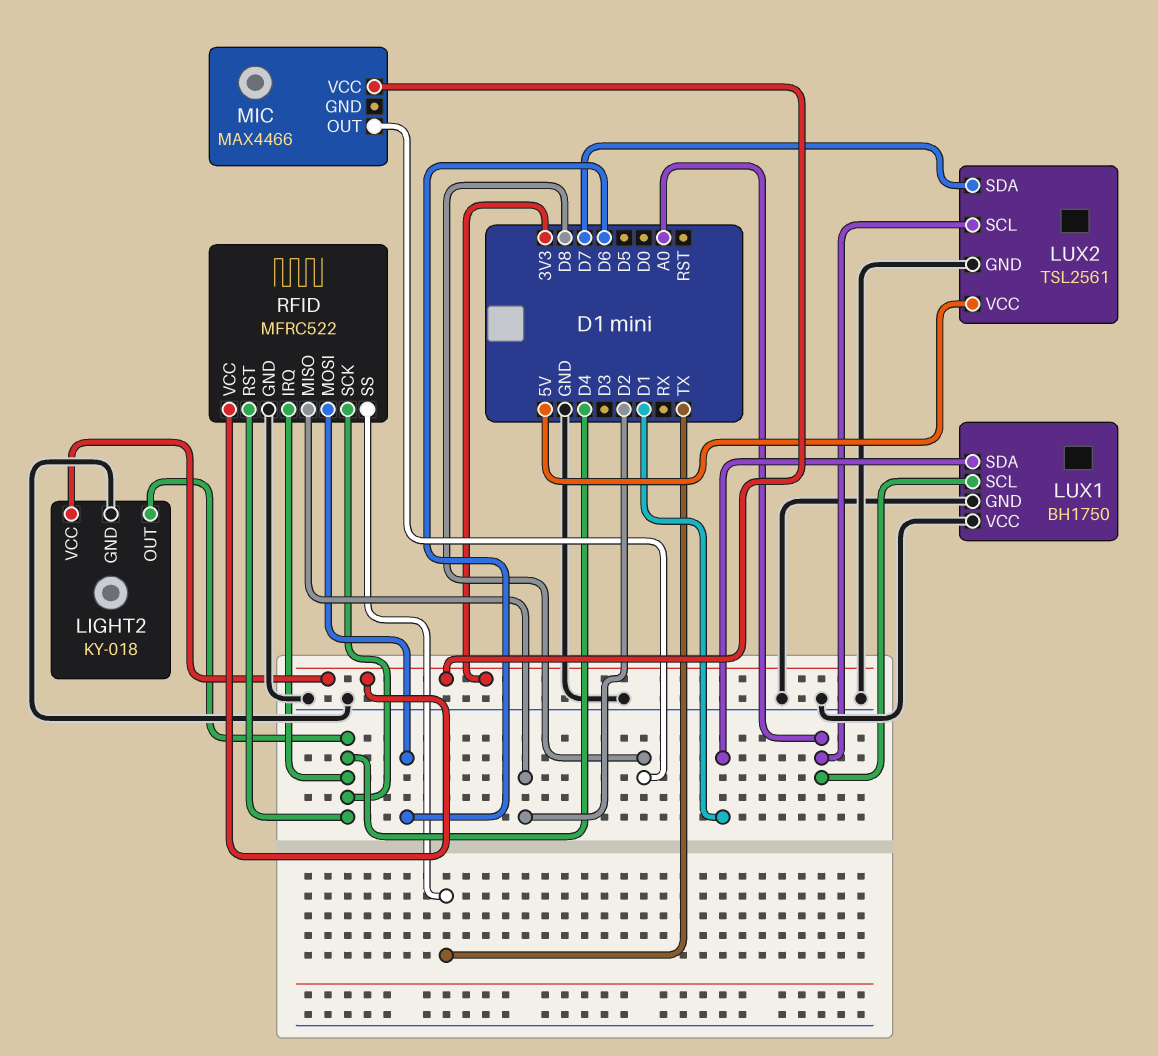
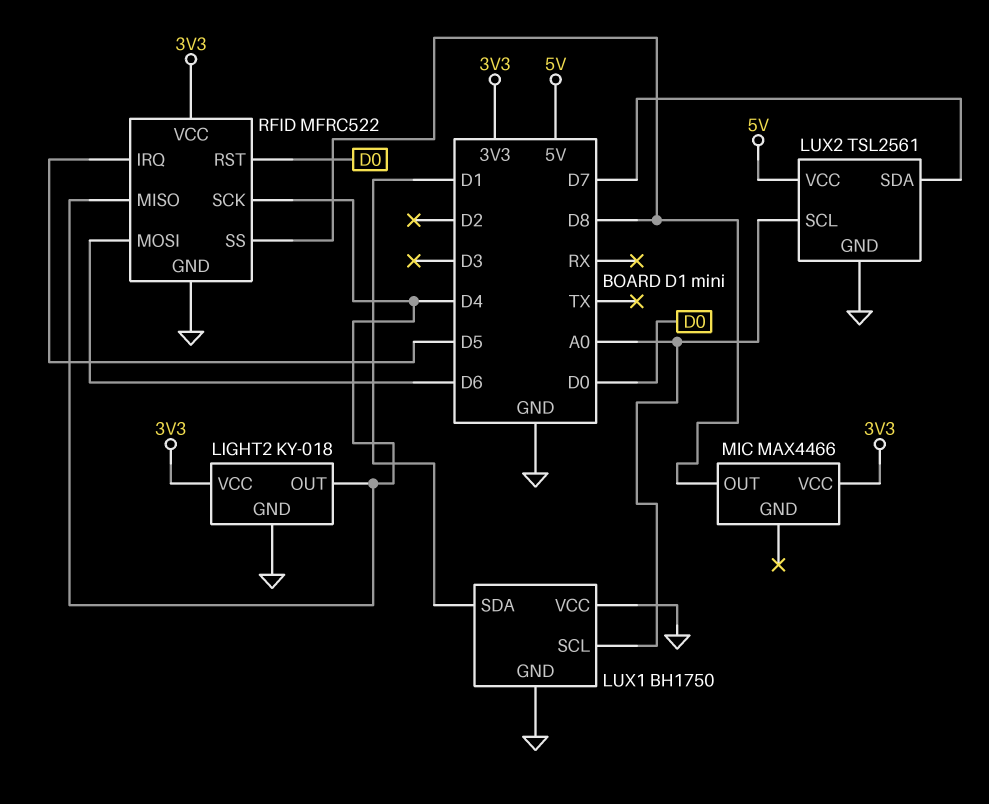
RFID pin IRQ: D4 -> D5
RFID pin MISO: D2 -> D4
RFID pin RST: D4 -> D0
RFID pin SS: TX -> D8

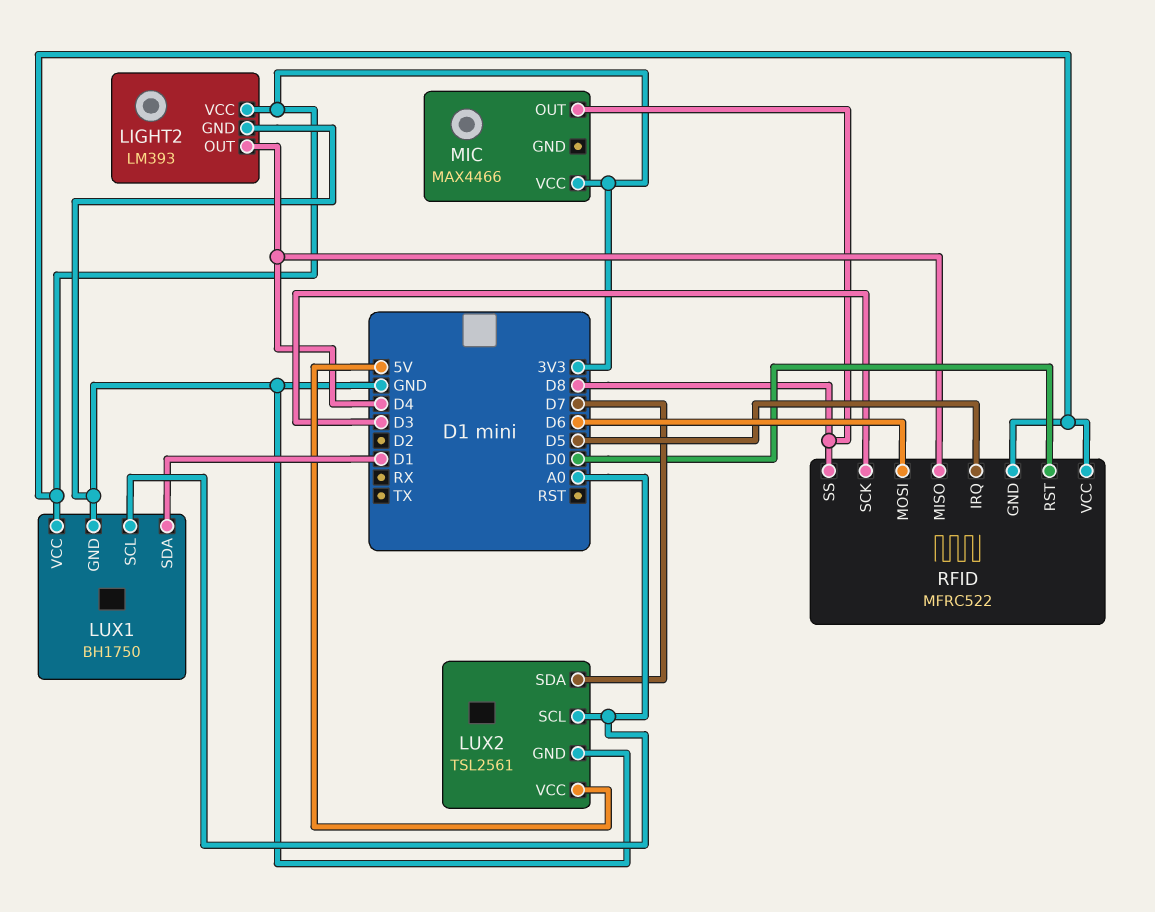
LIGHT2: KY-018 -> LM393
LUX1 pin VCC: GND -> 3V3
RFID pin GND: GND -> 3V3
RFID pin SCK: D4 -> D3

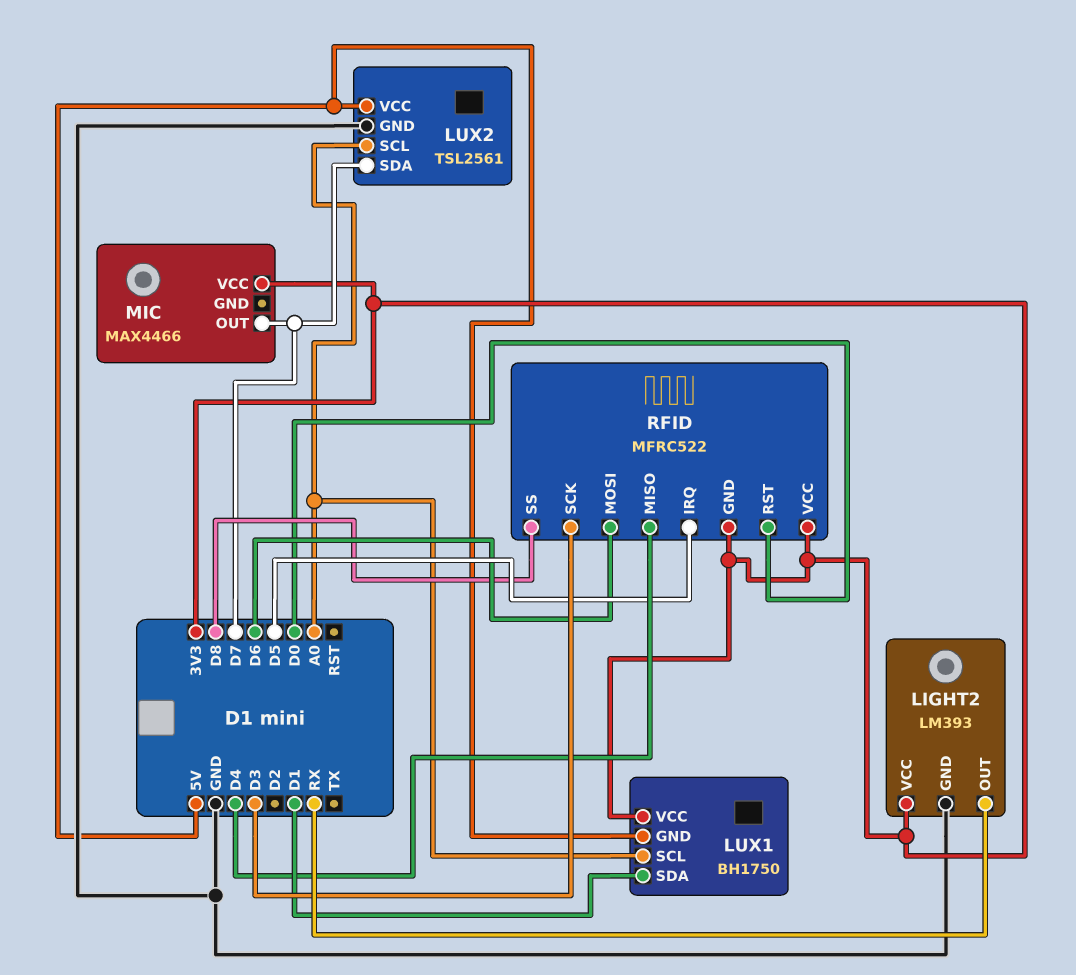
LIGHT2 pin OUT: D4 -> RX
LUX1 pin GND: GND -> 5V
MIC pin OUT: D8 -> D7

